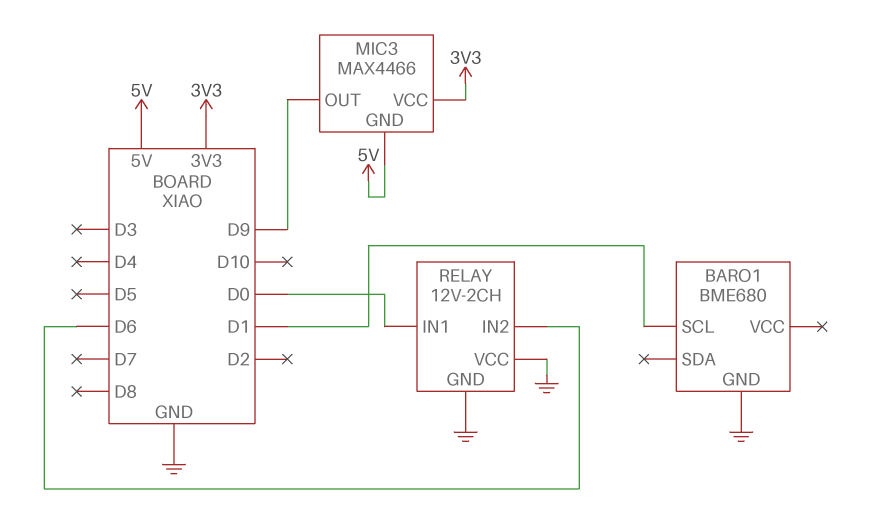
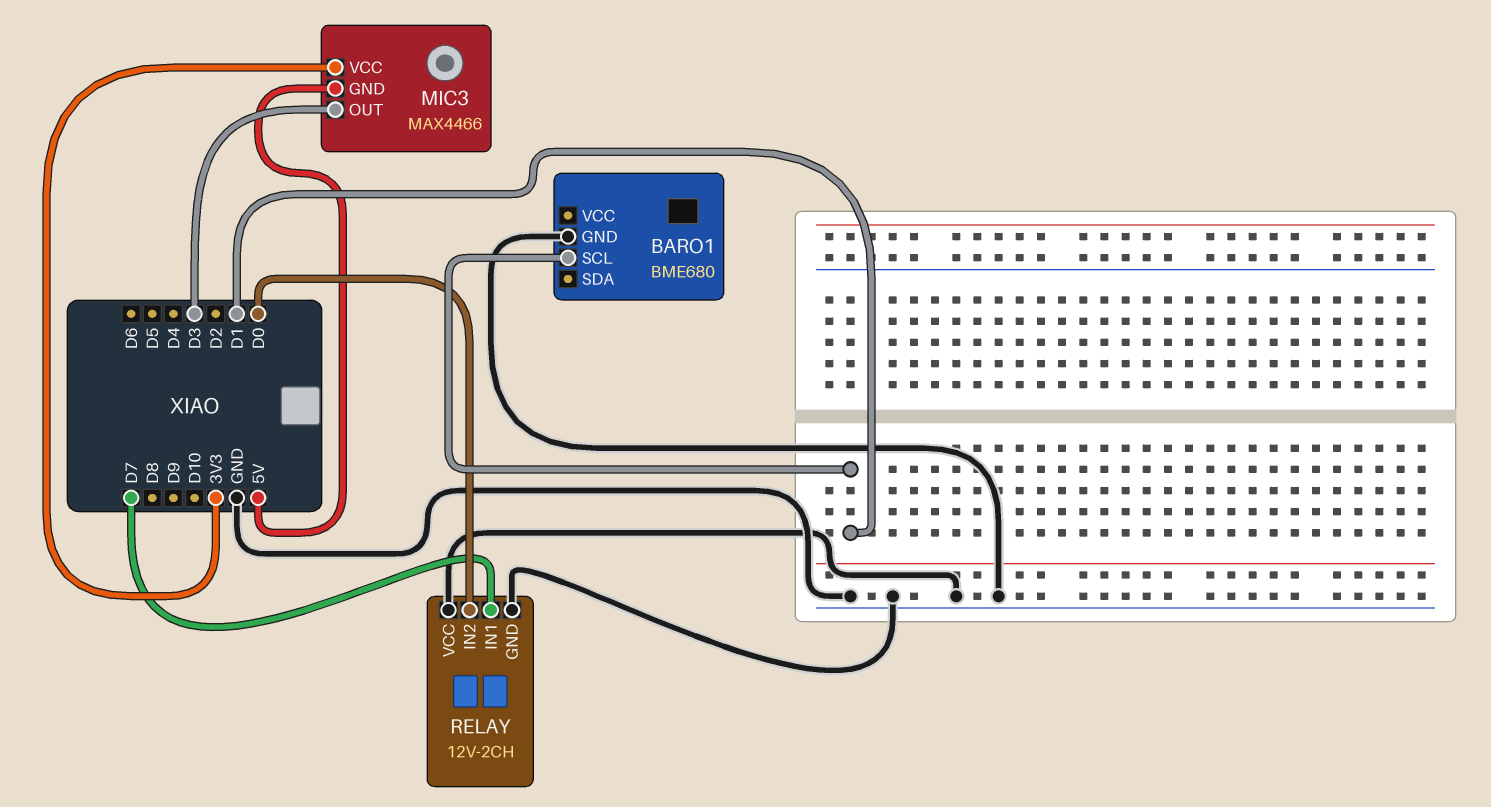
MIC3 pin OUT: D9 -> D3
RELAY pin IN1: D0 -> D7
RELAY pin IN2: D6 -> D0

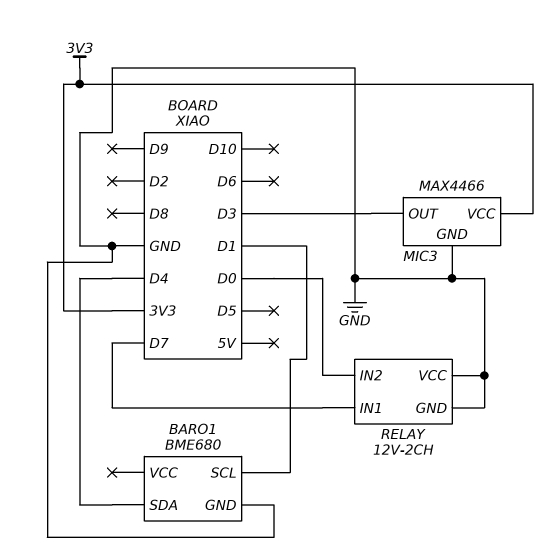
BARO1 pin SDA: none -> D4
MIC3 pin GND: 5V -> GND

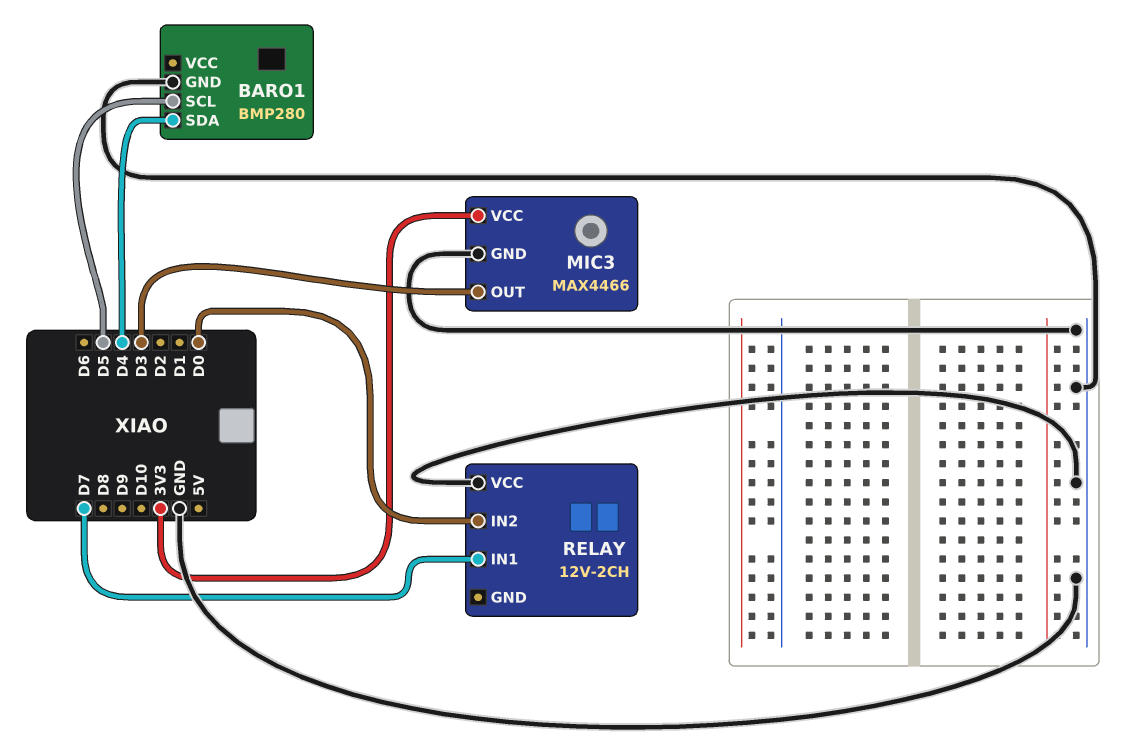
BARO1: BME680 -> BMP280
BARO1 pin SCL: D1 -> D5
RELAY pin GND: GND -> none

